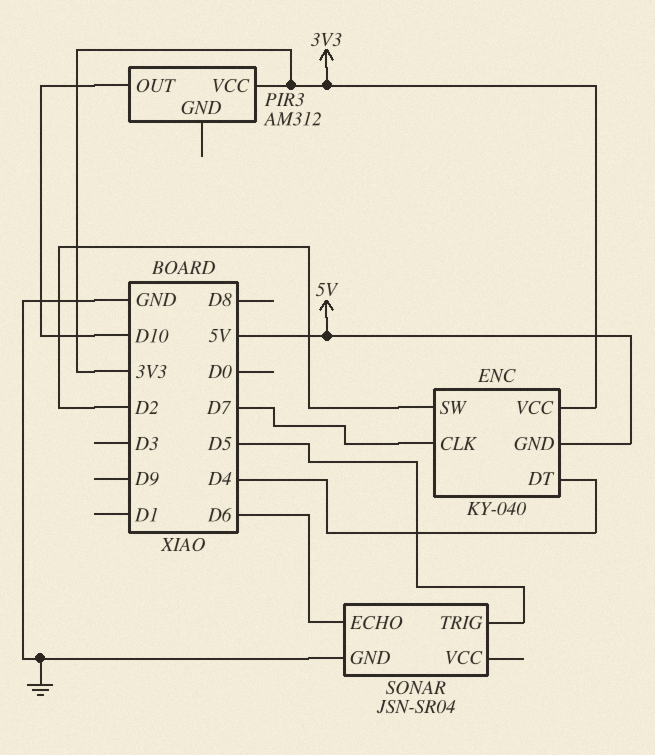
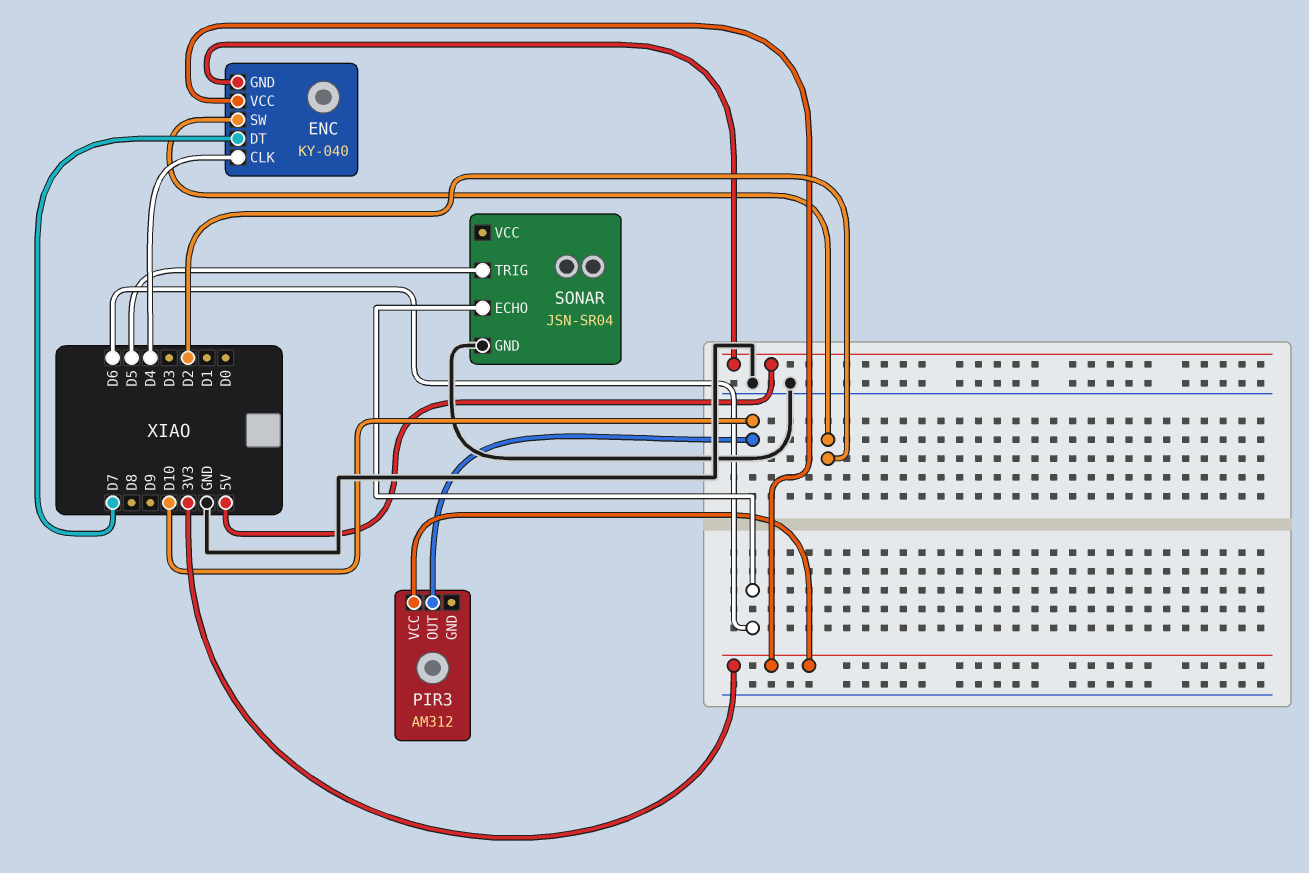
ENC pin CLK: D7 -> D4
ENC pin DT: D4 -> D7

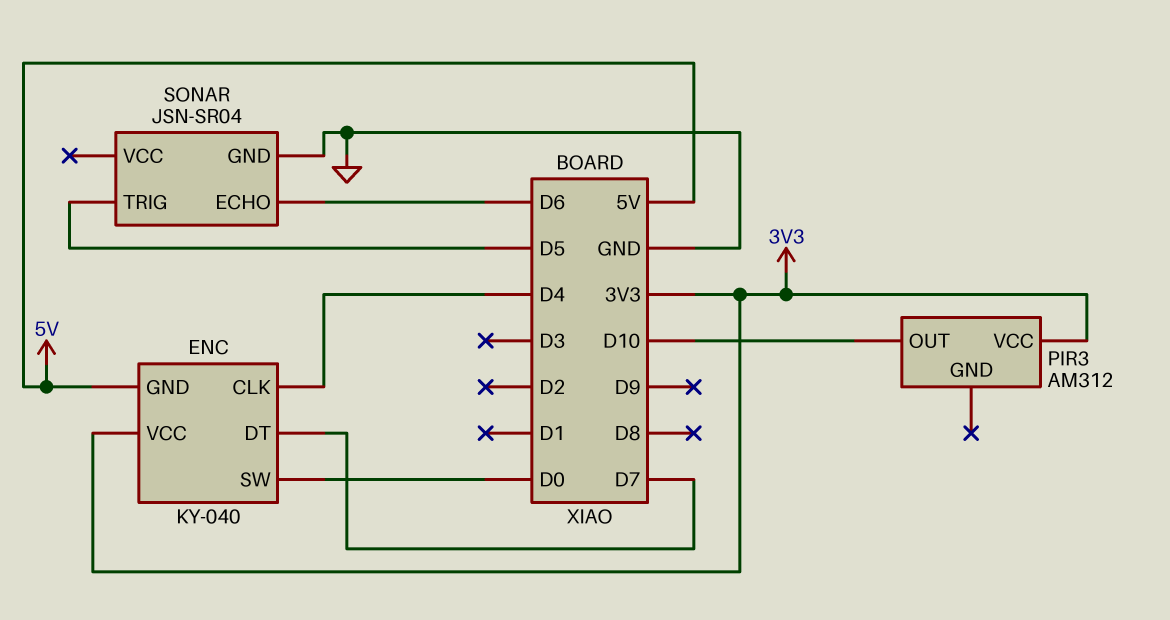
ENC pin SW: D2 -> D0

